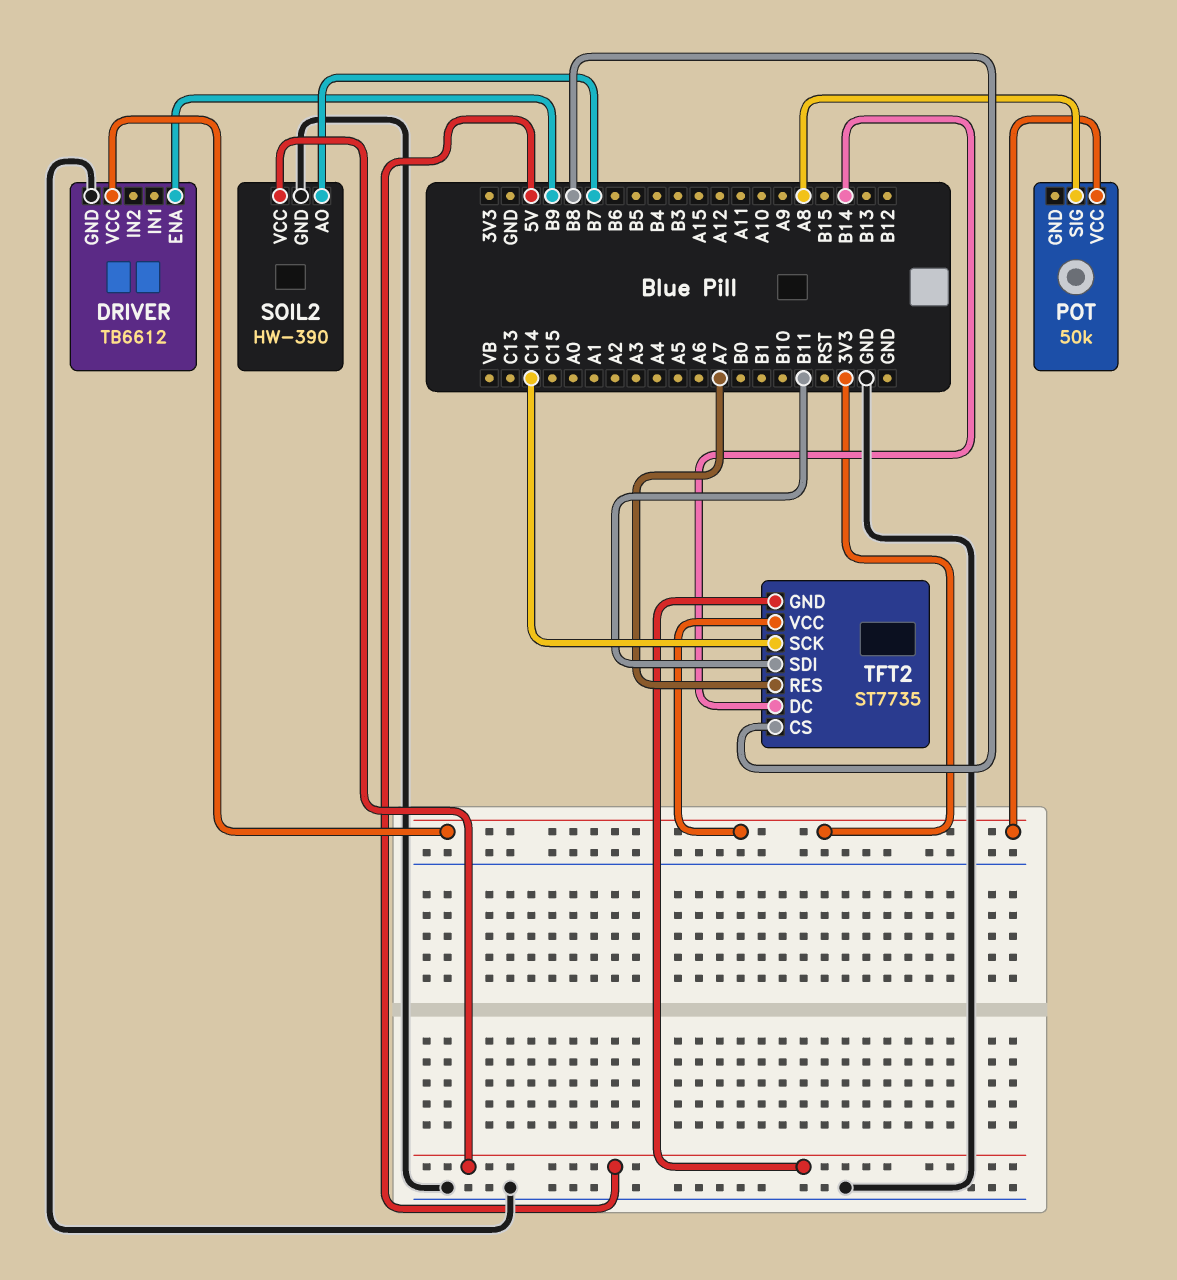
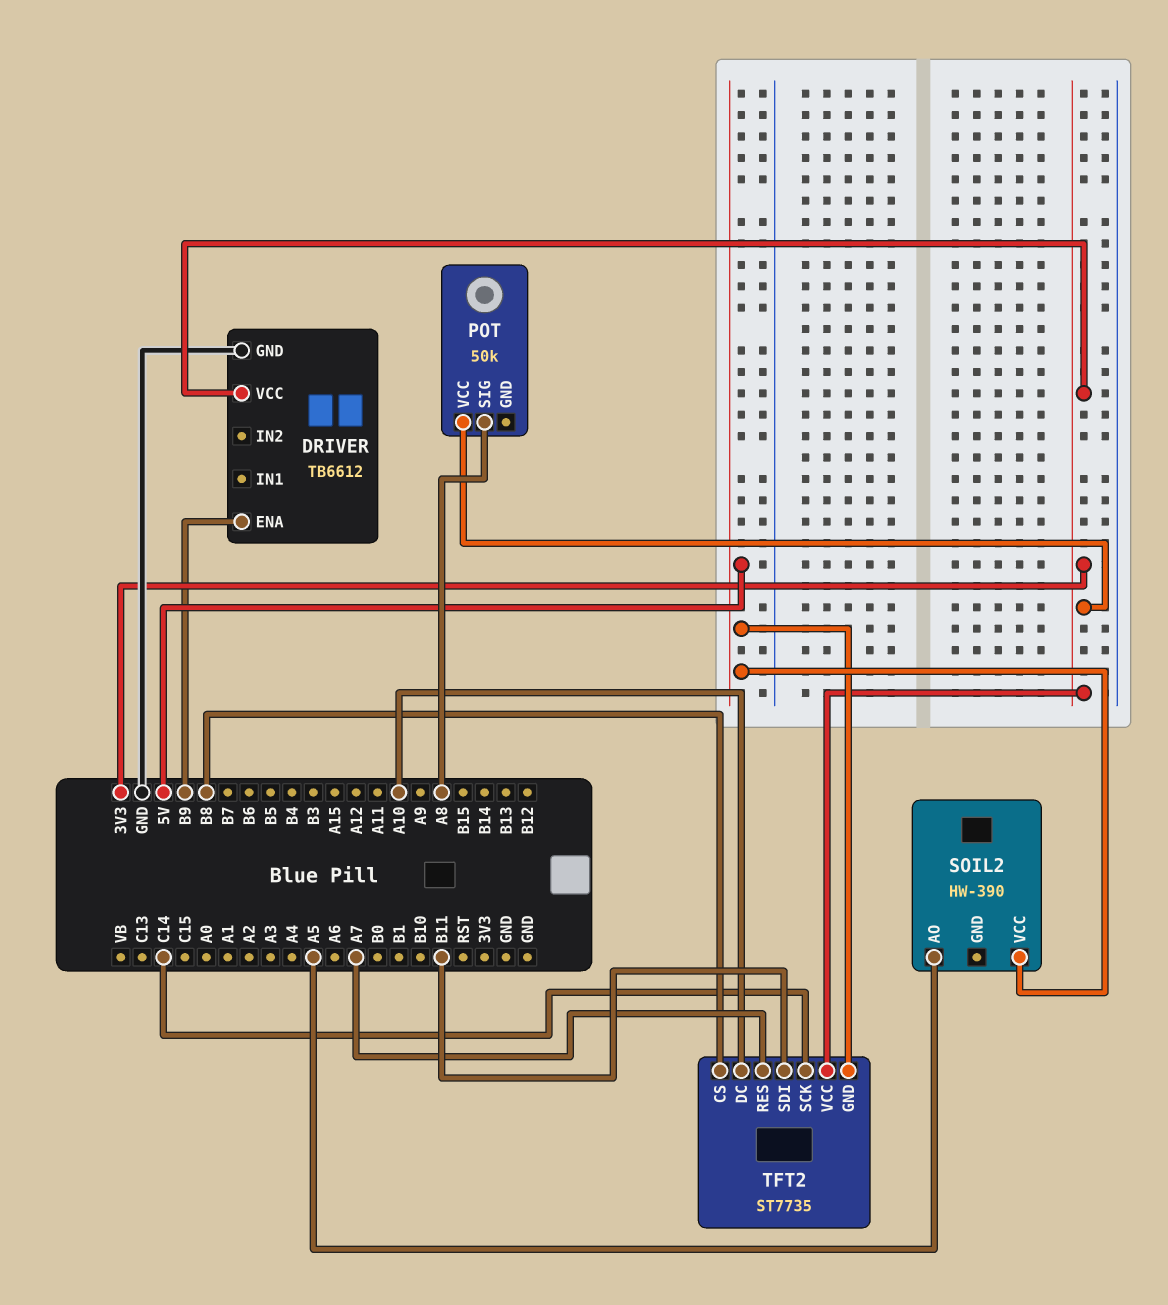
SOIL2 pin AO: B7 -> A5
SOIL2 pin GND: GND -> none
TFT2 pin DC: B14 -> A10

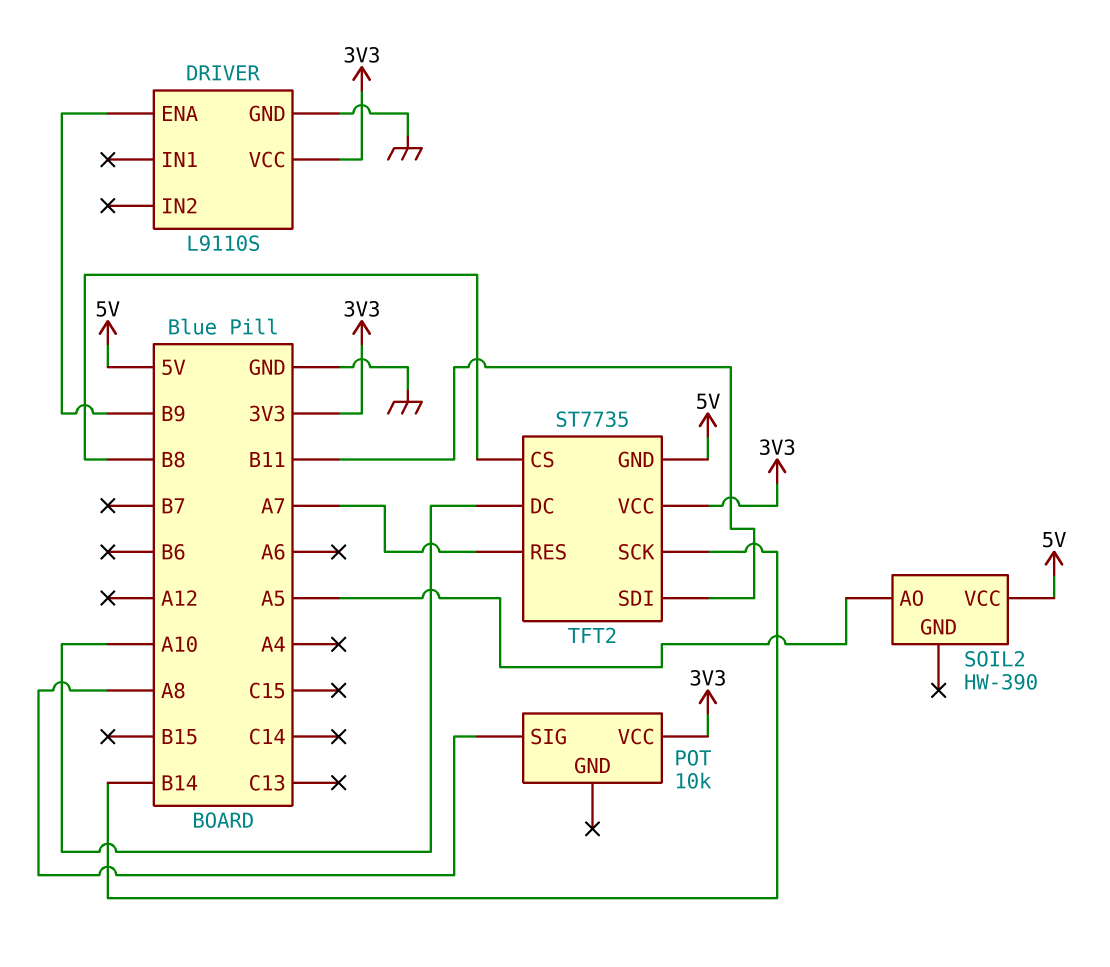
DRIVER: TB6612 -> L9110S
POT: 50k -> 10k
TFT2 pin SCK: C14 -> B14

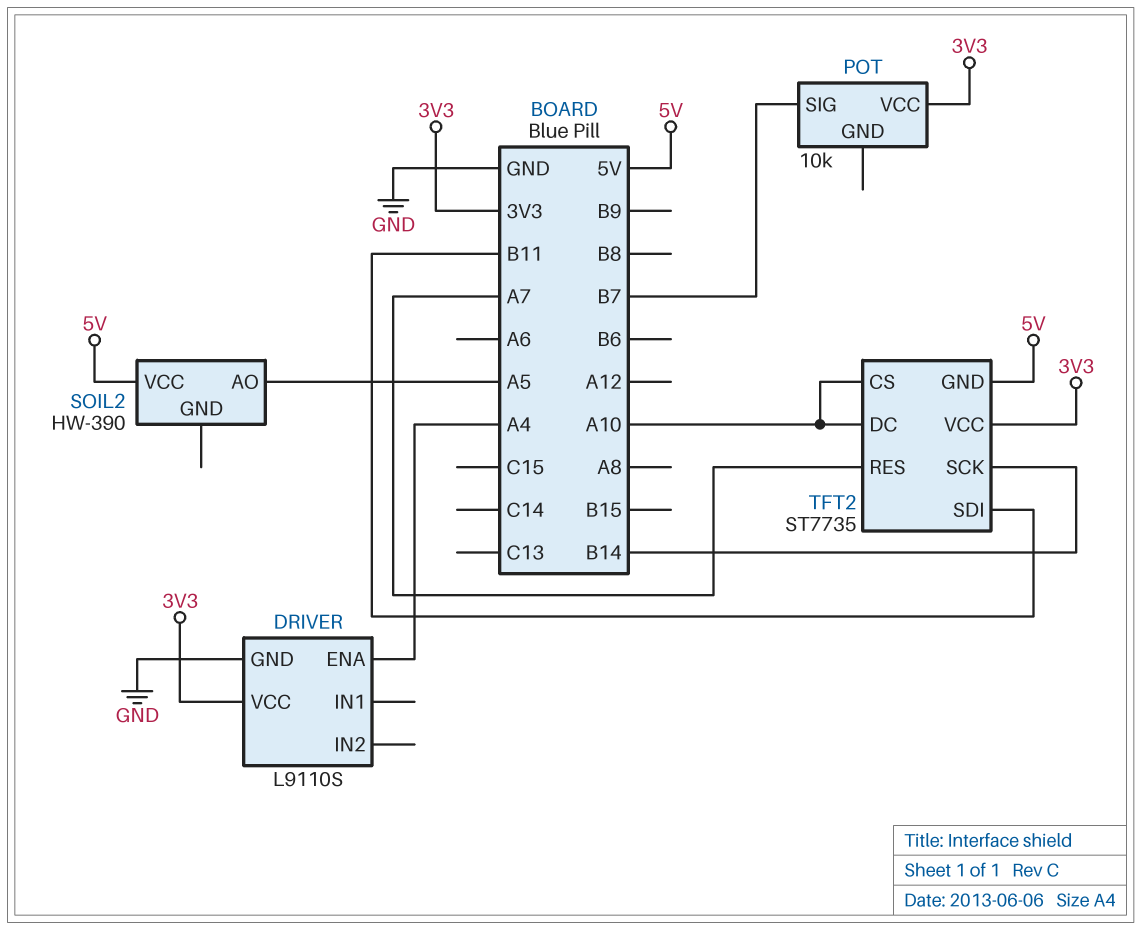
DRIVER pin ENA: B9 -> A4
POT pin SIG: A8 -> B7
TFT2 pin CS: B8 -> A10

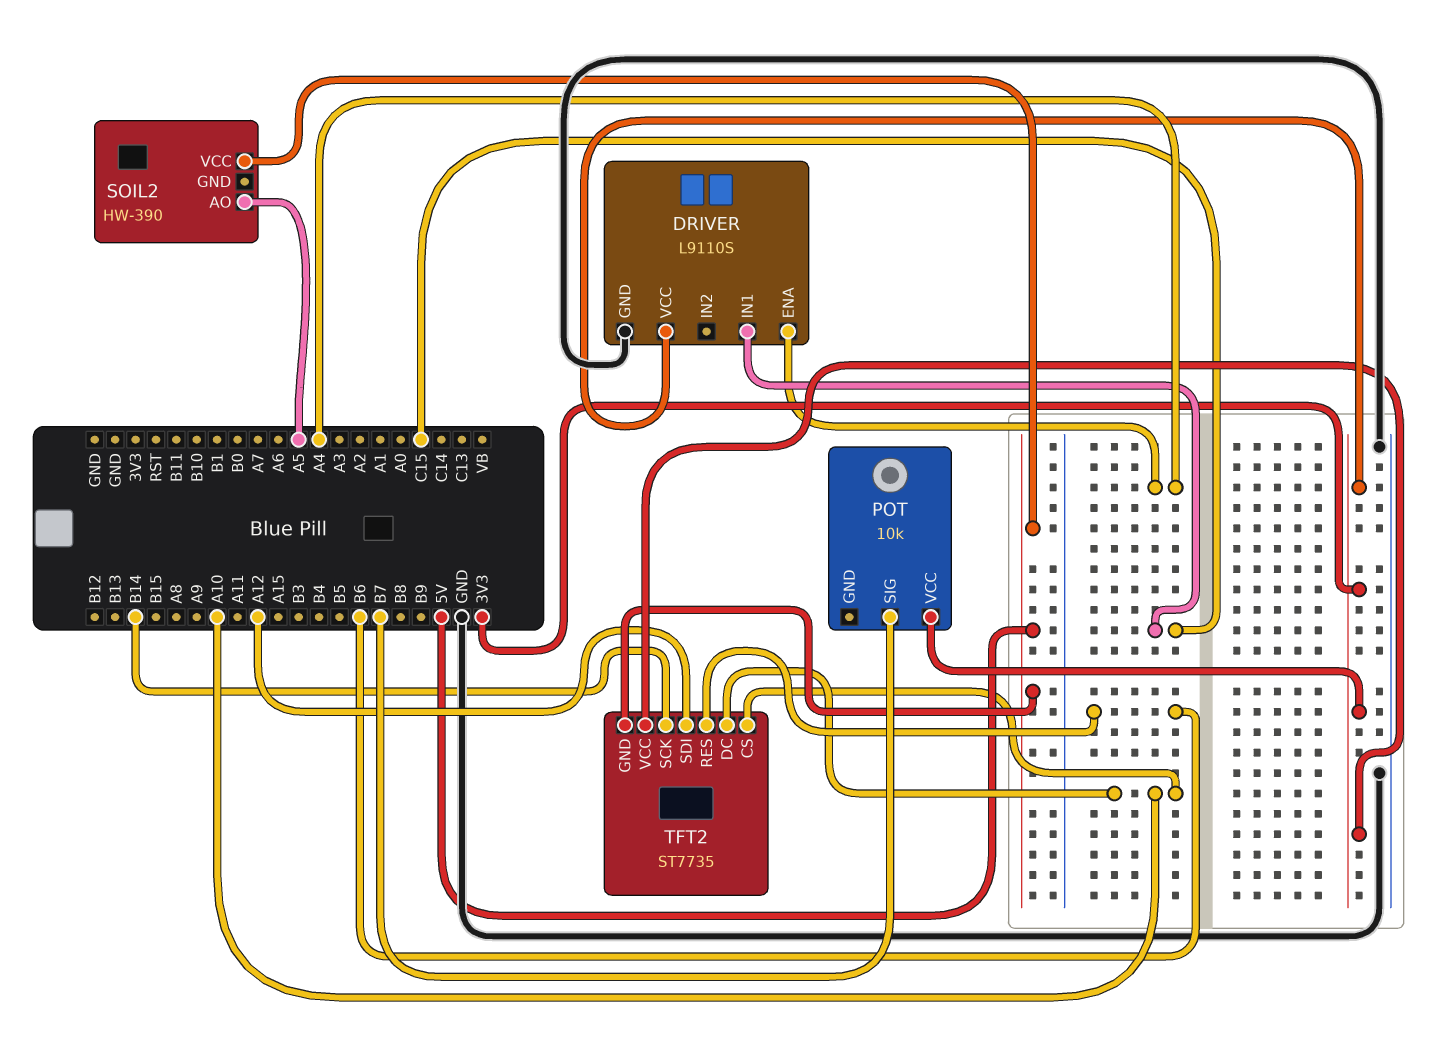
DRIVER pin IN1: none -> C15
TFT2 pin RES: A7 -> B6
TFT2 pin SDI: B11 -> A12

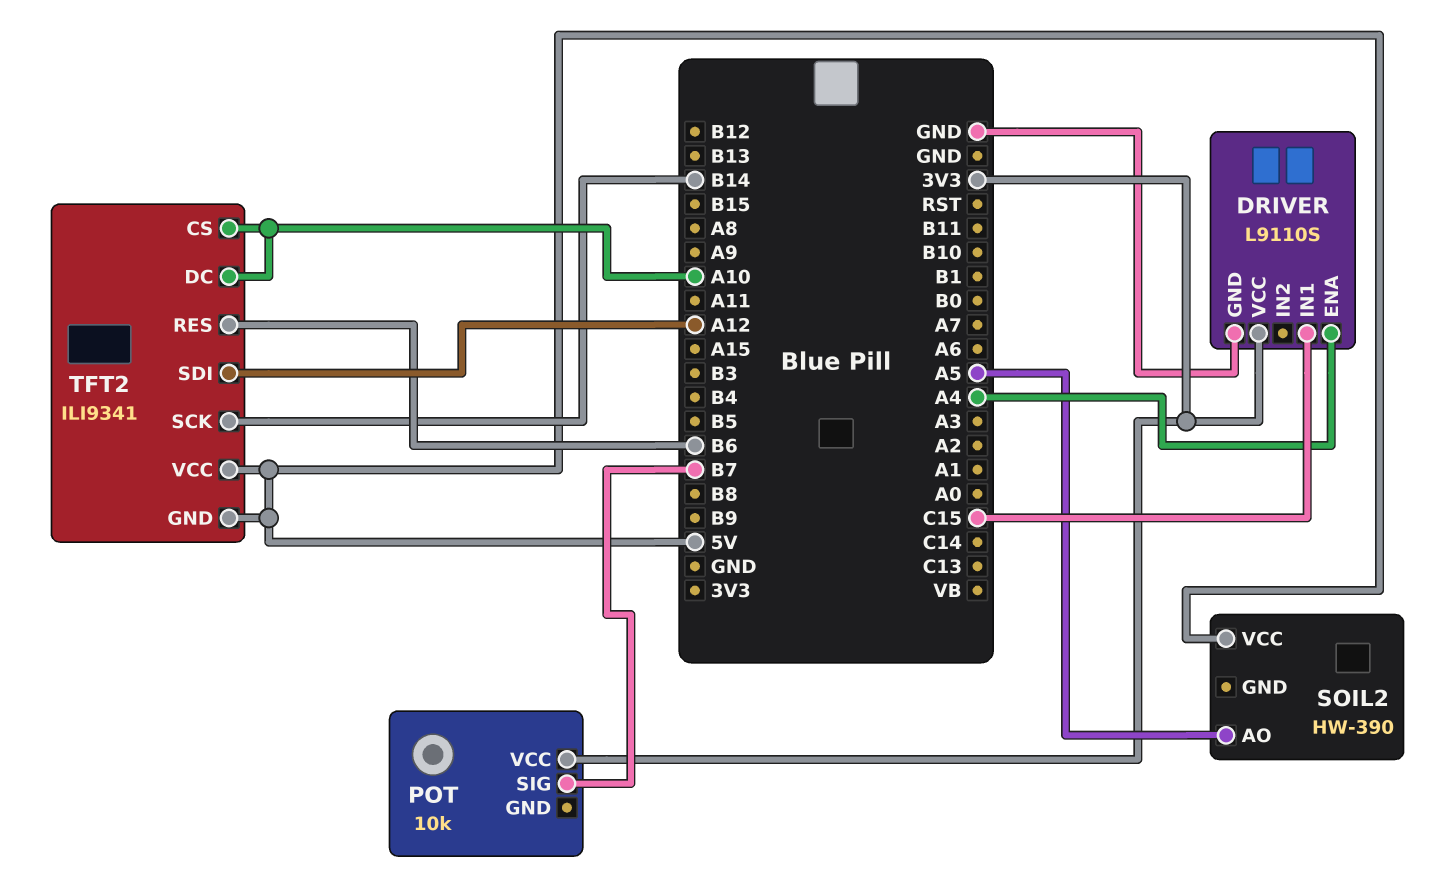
TFT2: ST7735 -> ILI9341
TFT2 pin VCC: 3V3 -> 5V

